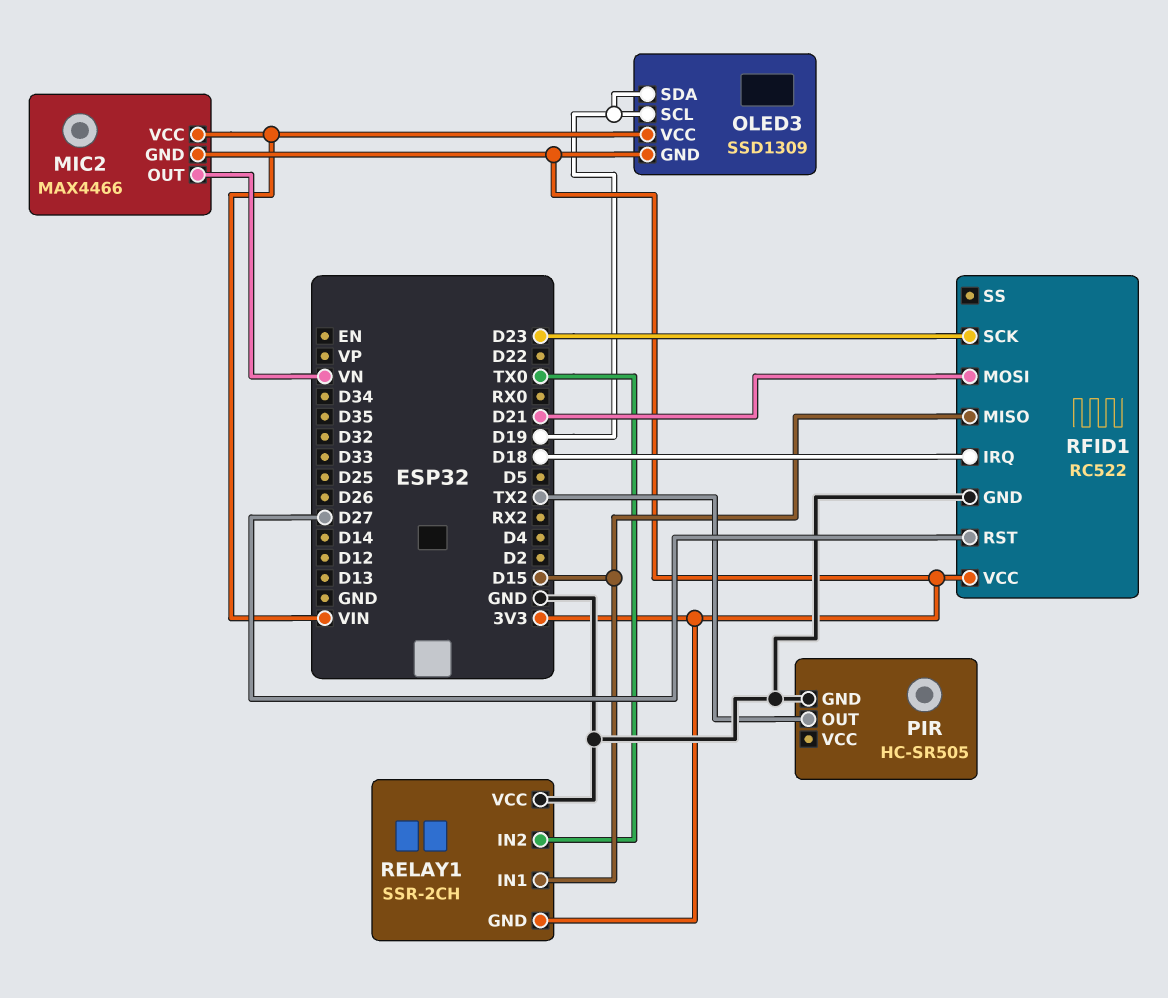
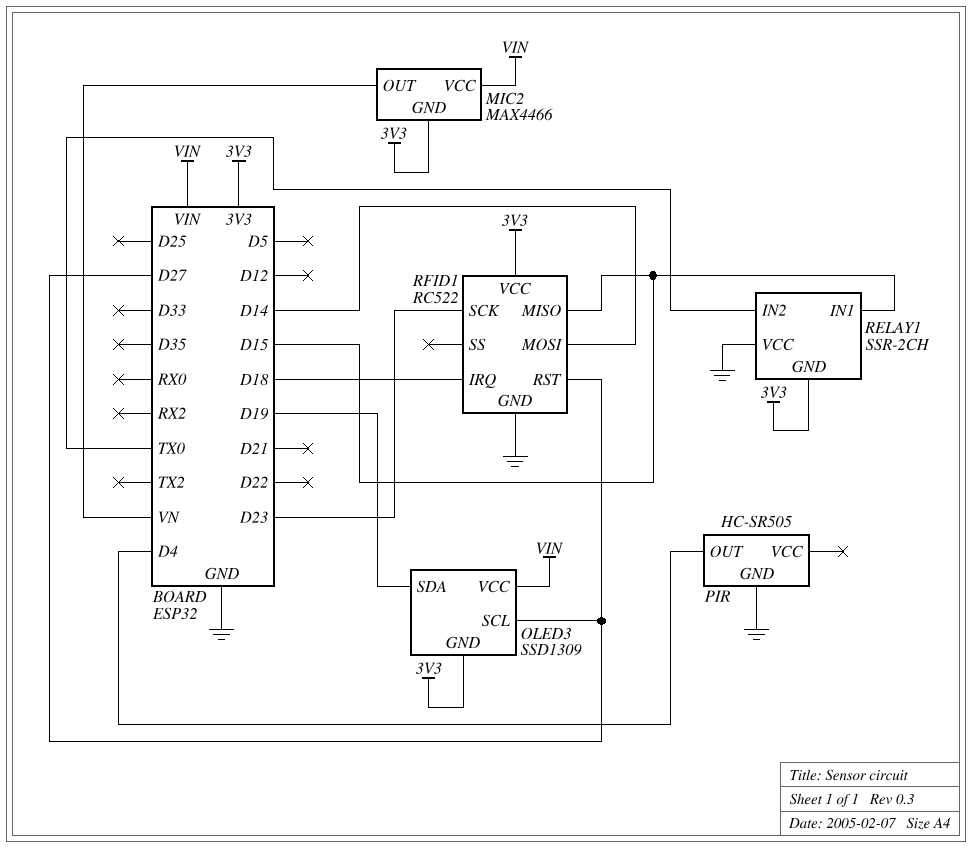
OLED3 pin SCL: D19 -> D27
PIR pin OUT: TX2 -> D4
RFID1 pin MOSI: D21 -> D14

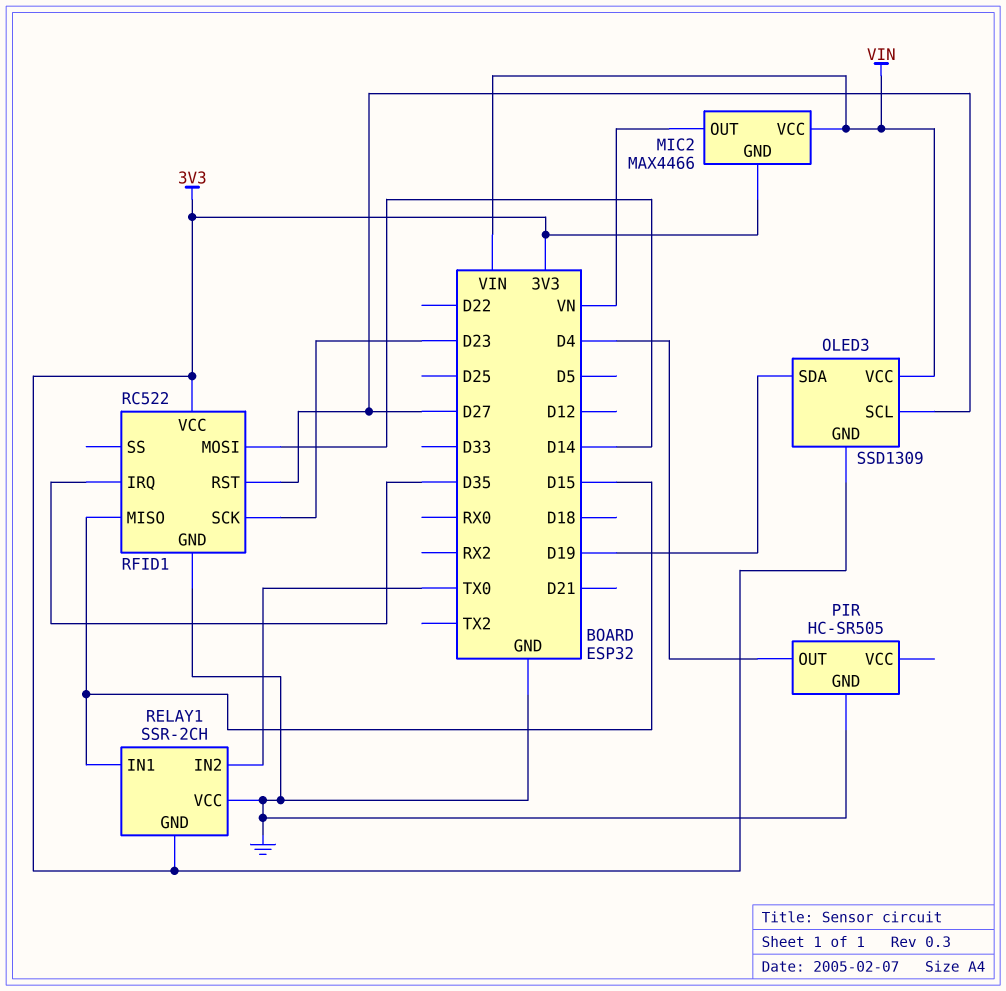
RFID1 pin IRQ: D18 -> D35

